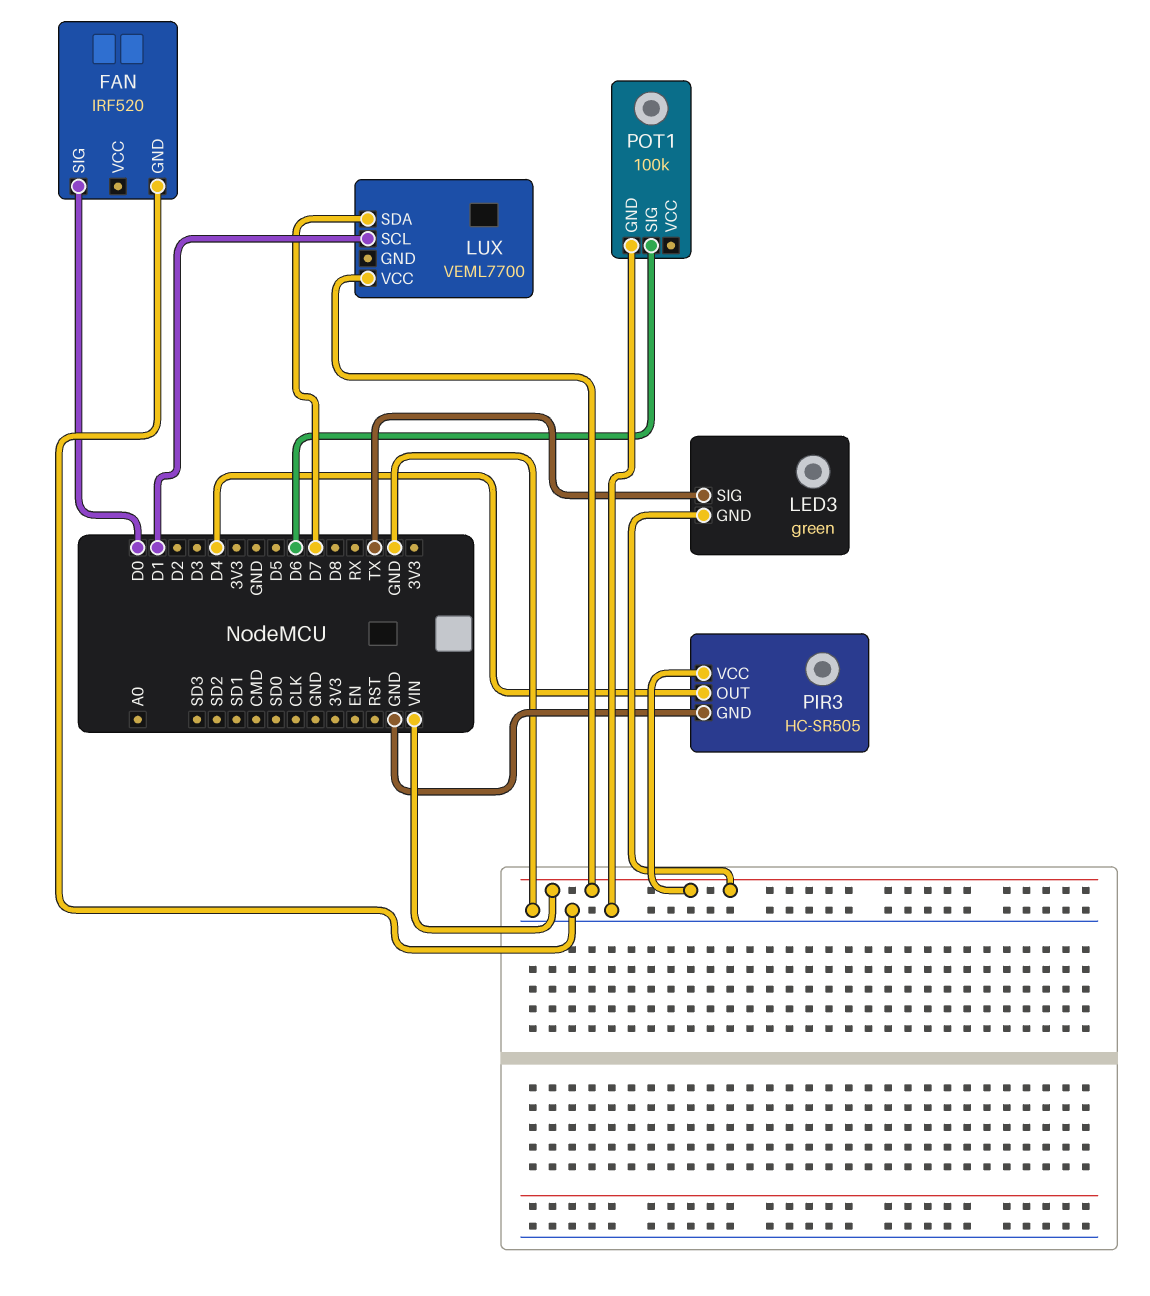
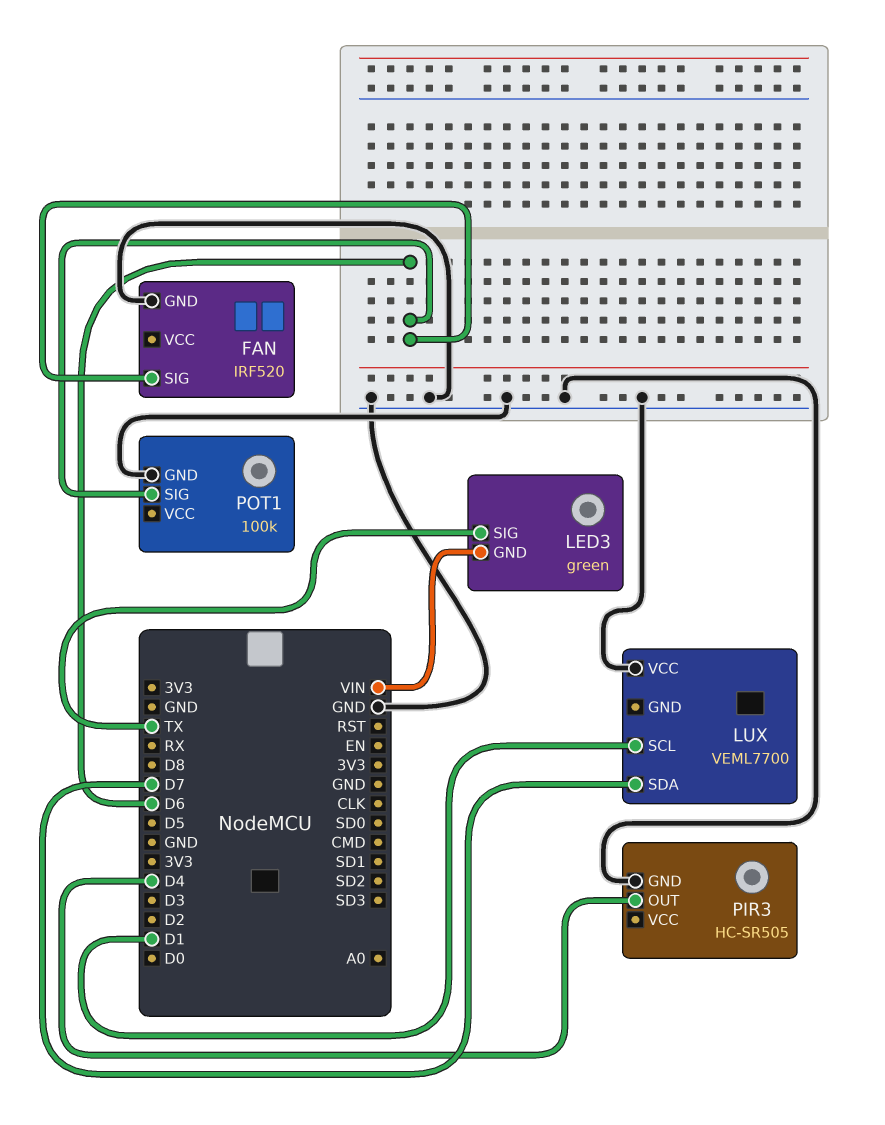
FAN pin SIG: D0 -> D6
LUX pin VCC: VIN -> GND
PIR3 pin VCC: VIN -> none

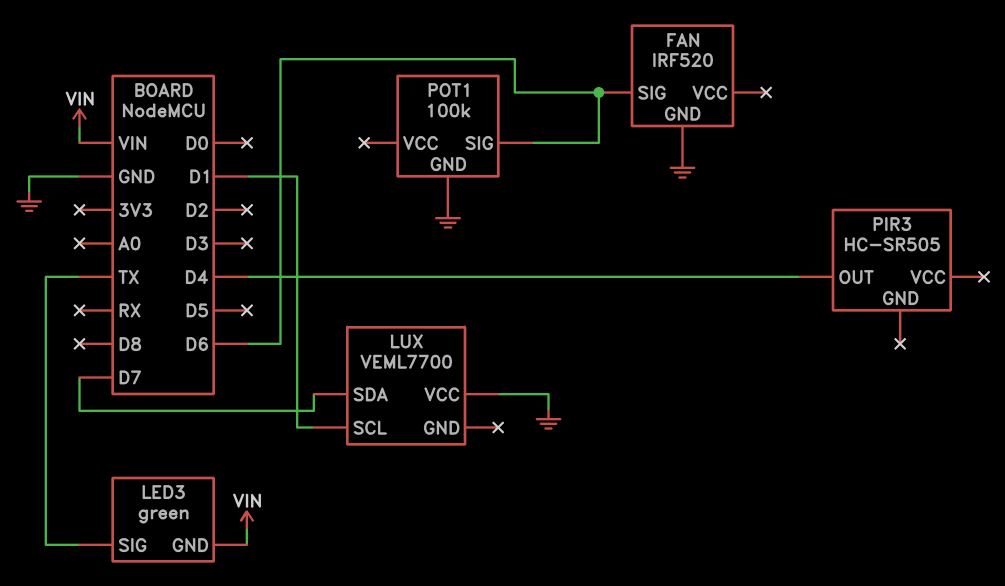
PIR3 pin GND: GND -> none

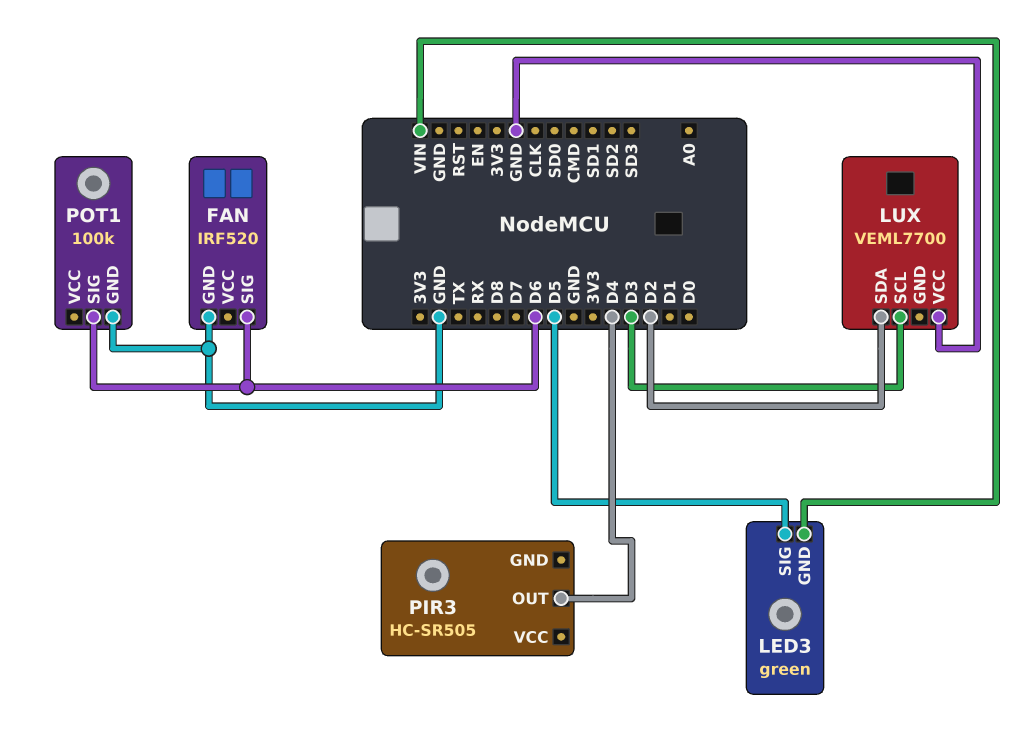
LED3 pin SIG: TX -> D5
LUX pin SCL: D1 -> D3
LUX pin SDA: D7 -> D2

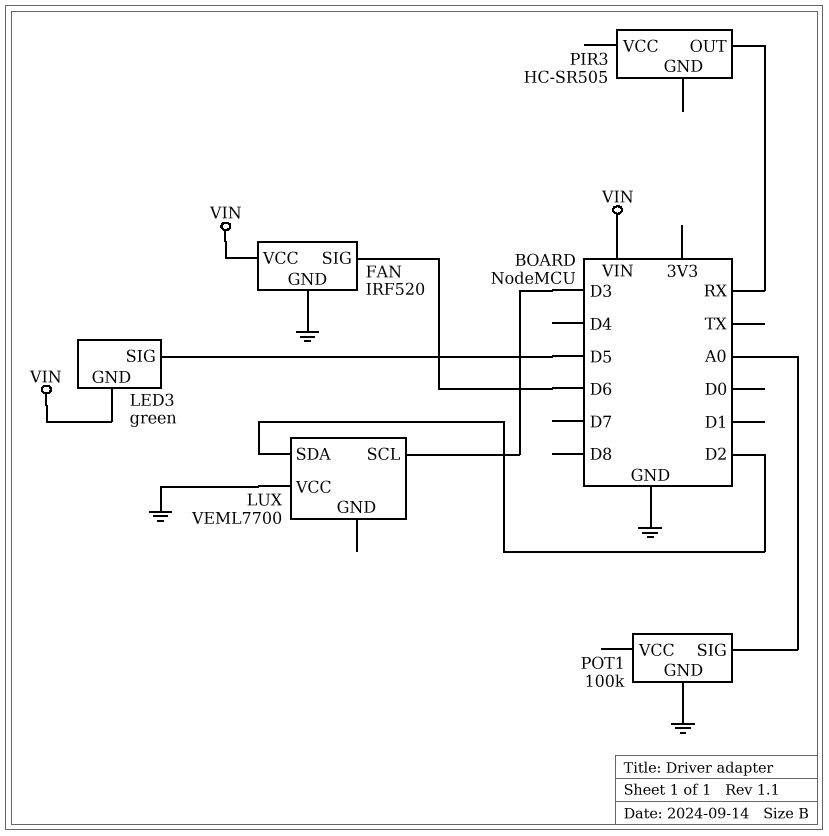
FAN pin VCC: none -> VIN
PIR3 pin OUT: D4 -> RX
POT1 pin SIG: D6 -> A0

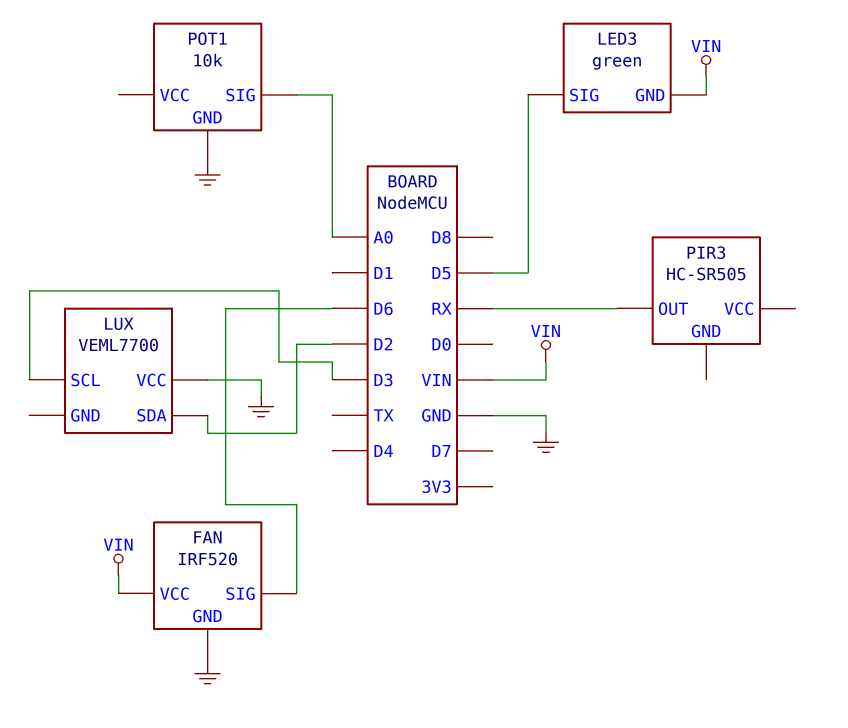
POT1: 100k -> 10k

